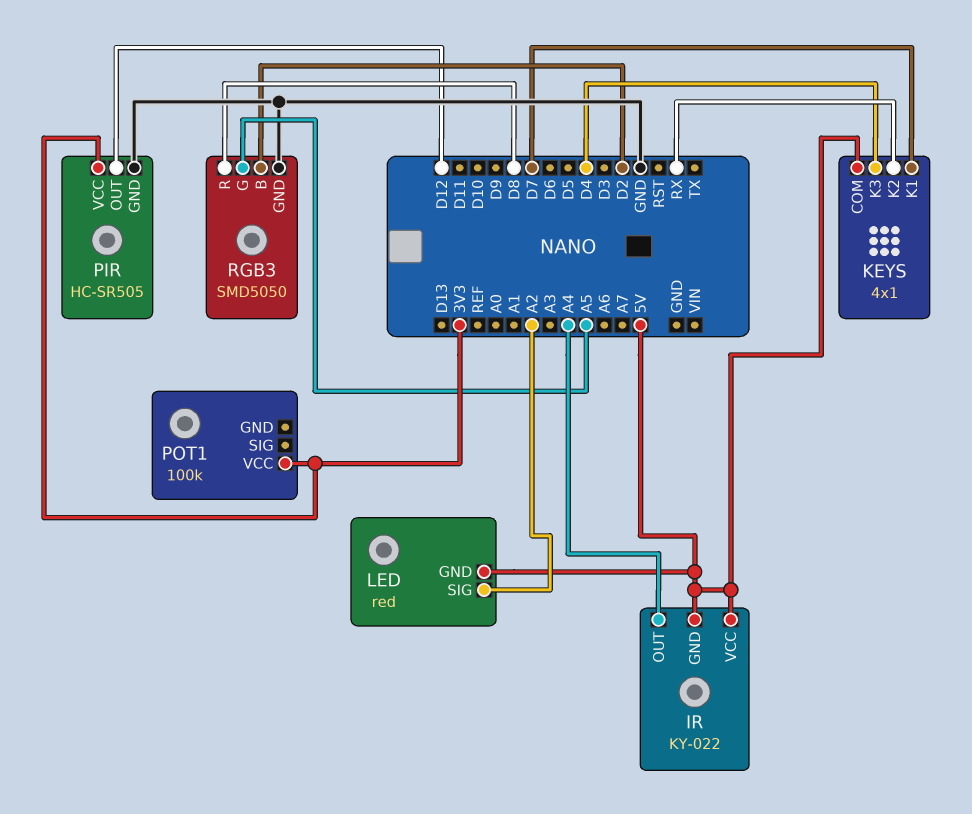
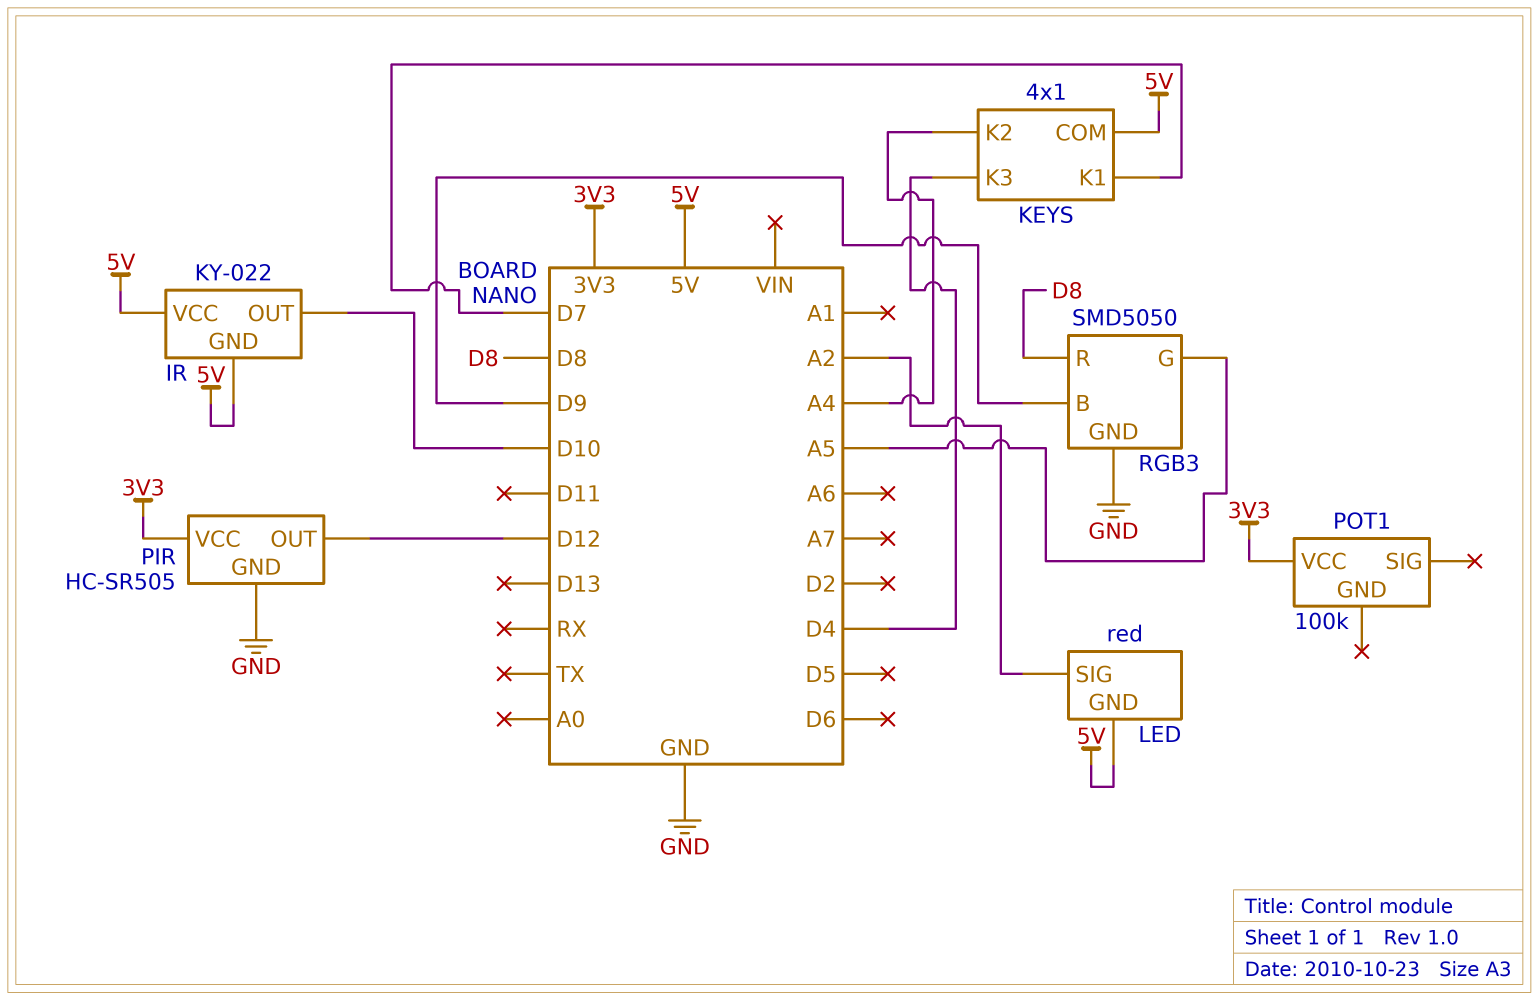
IR pin OUT: A4 -> D10
KEYS pin K2: RX -> A4
RGB3 pin B: D2 -> D9

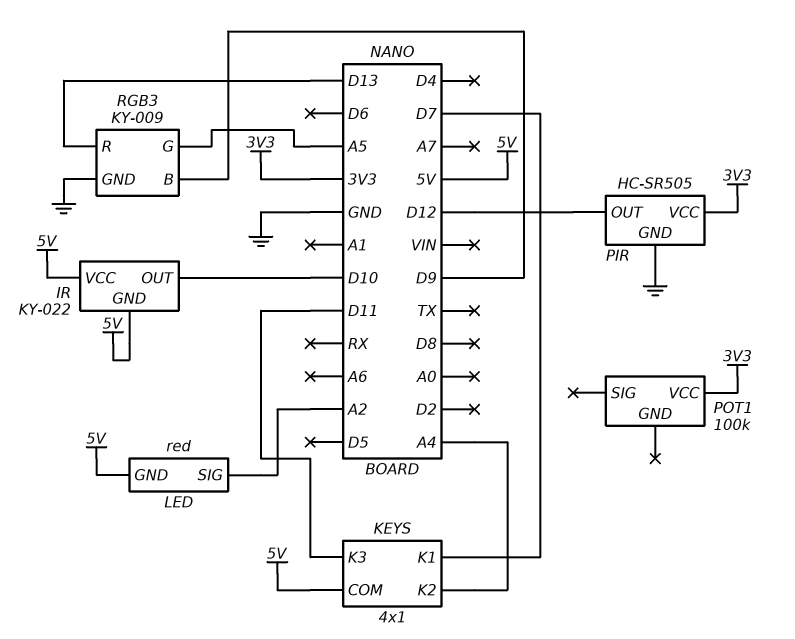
KEYS pin K3: D4 -> D11
RGB3: SMD5050 -> KY-009
RGB3 pin R: D8 -> D13

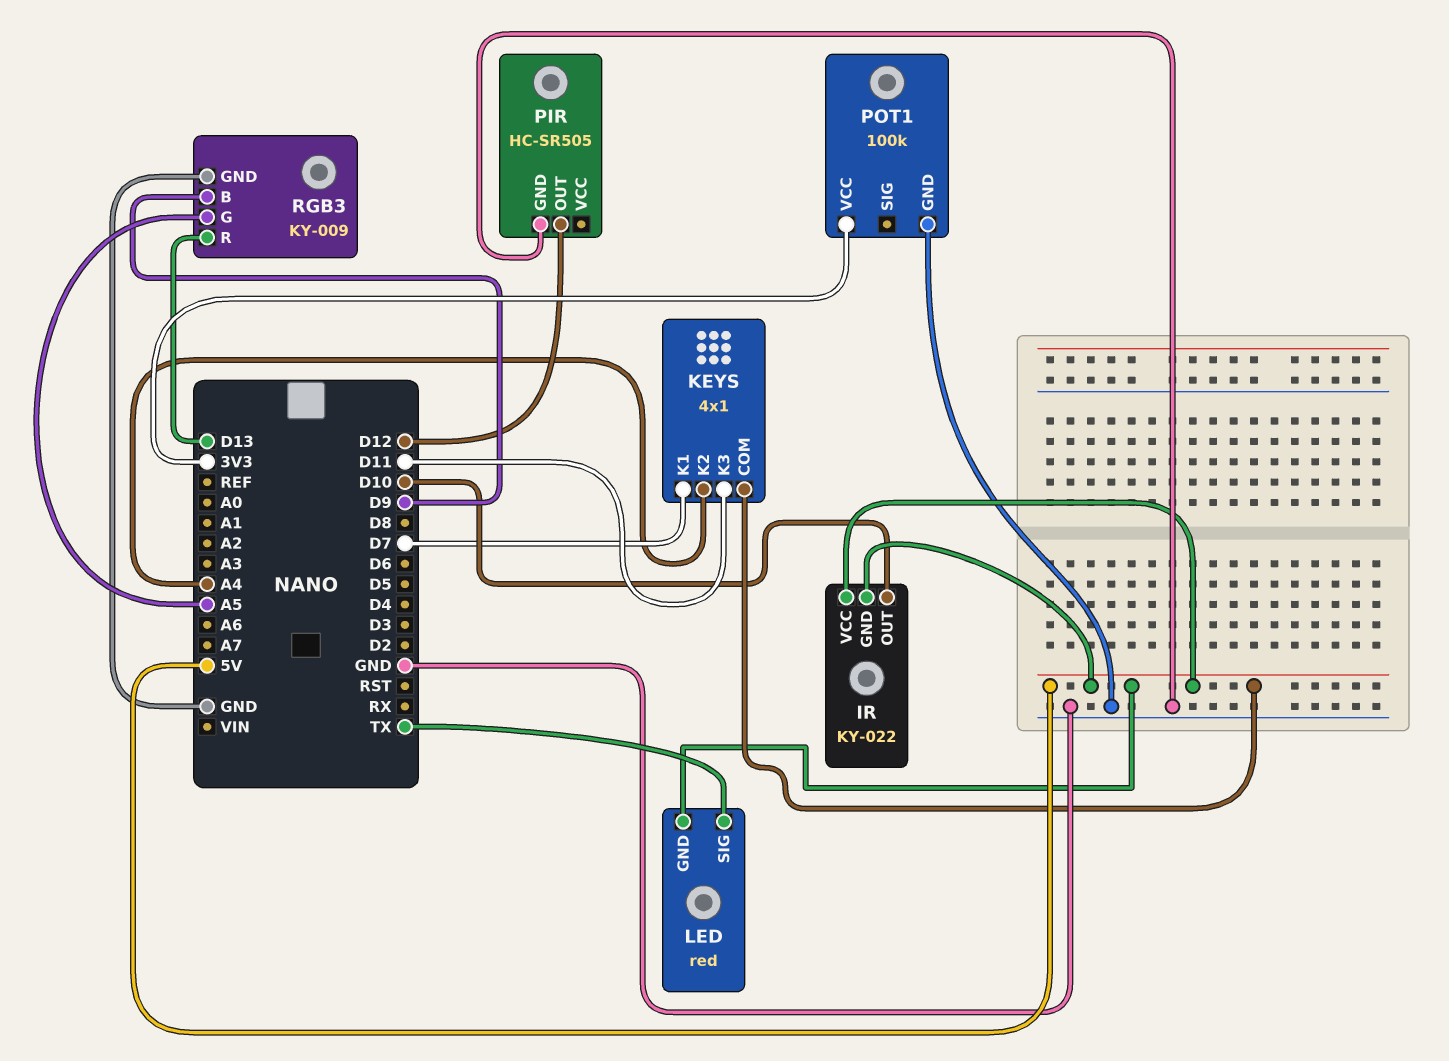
LED pin SIG: A2 -> TX
PIR pin VCC: 3V3 -> none
POT1 pin GND: none -> GND

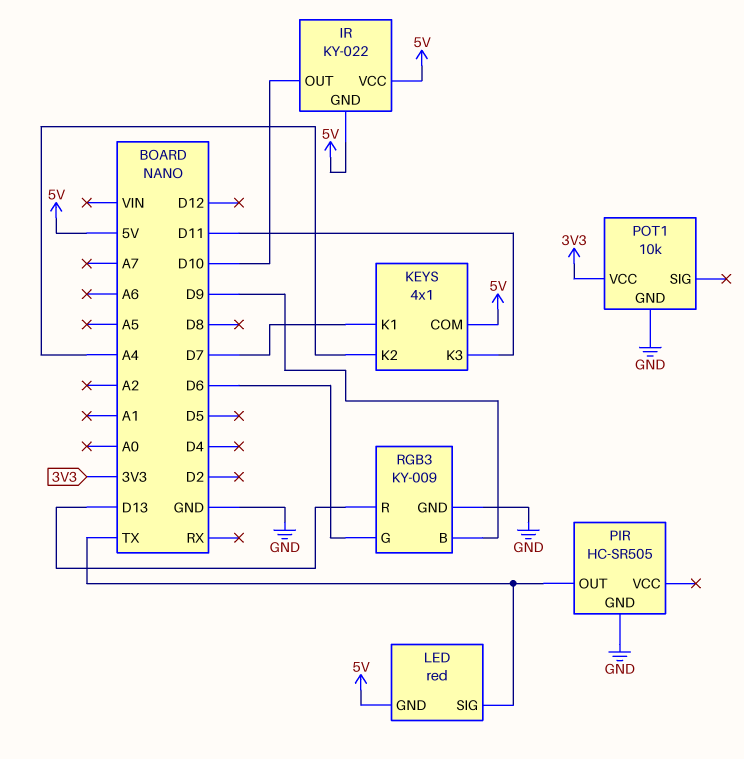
PIR pin OUT: D12 -> TX
POT1: 100k -> 10k
RGB3 pin G: A5 -> D6

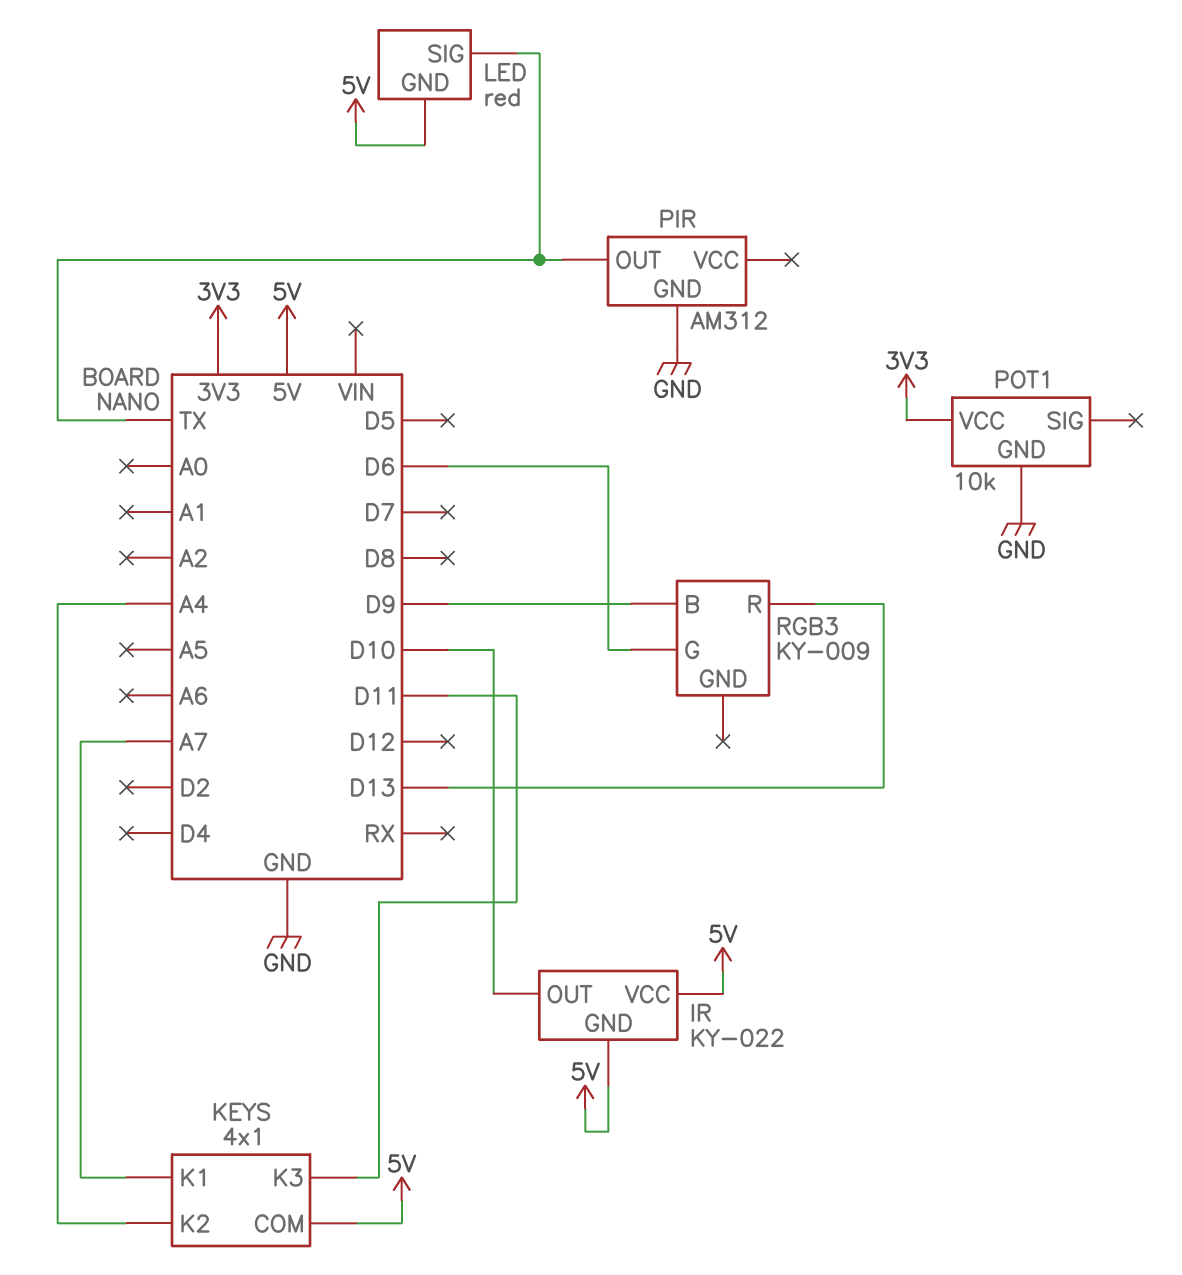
KEYS pin K1: D7 -> A7
PIR: HC-SR505 -> AM312
RGB3 pin GND: GND -> none

